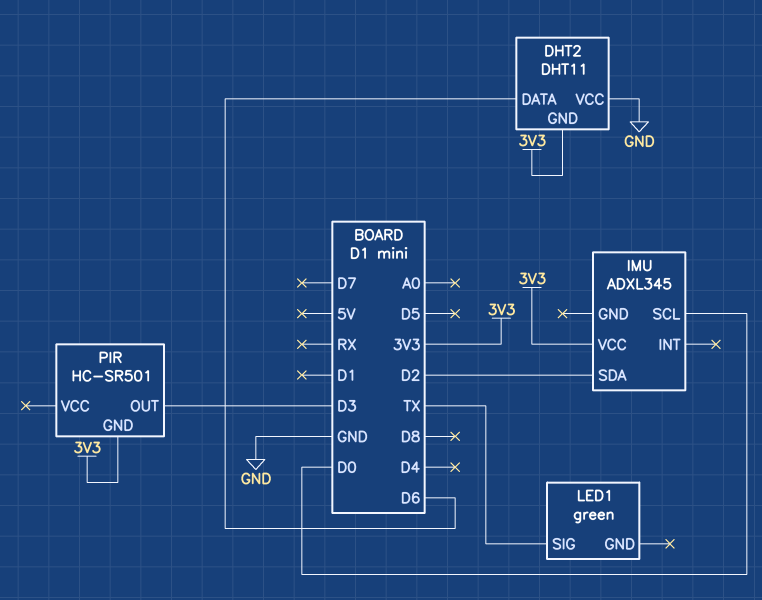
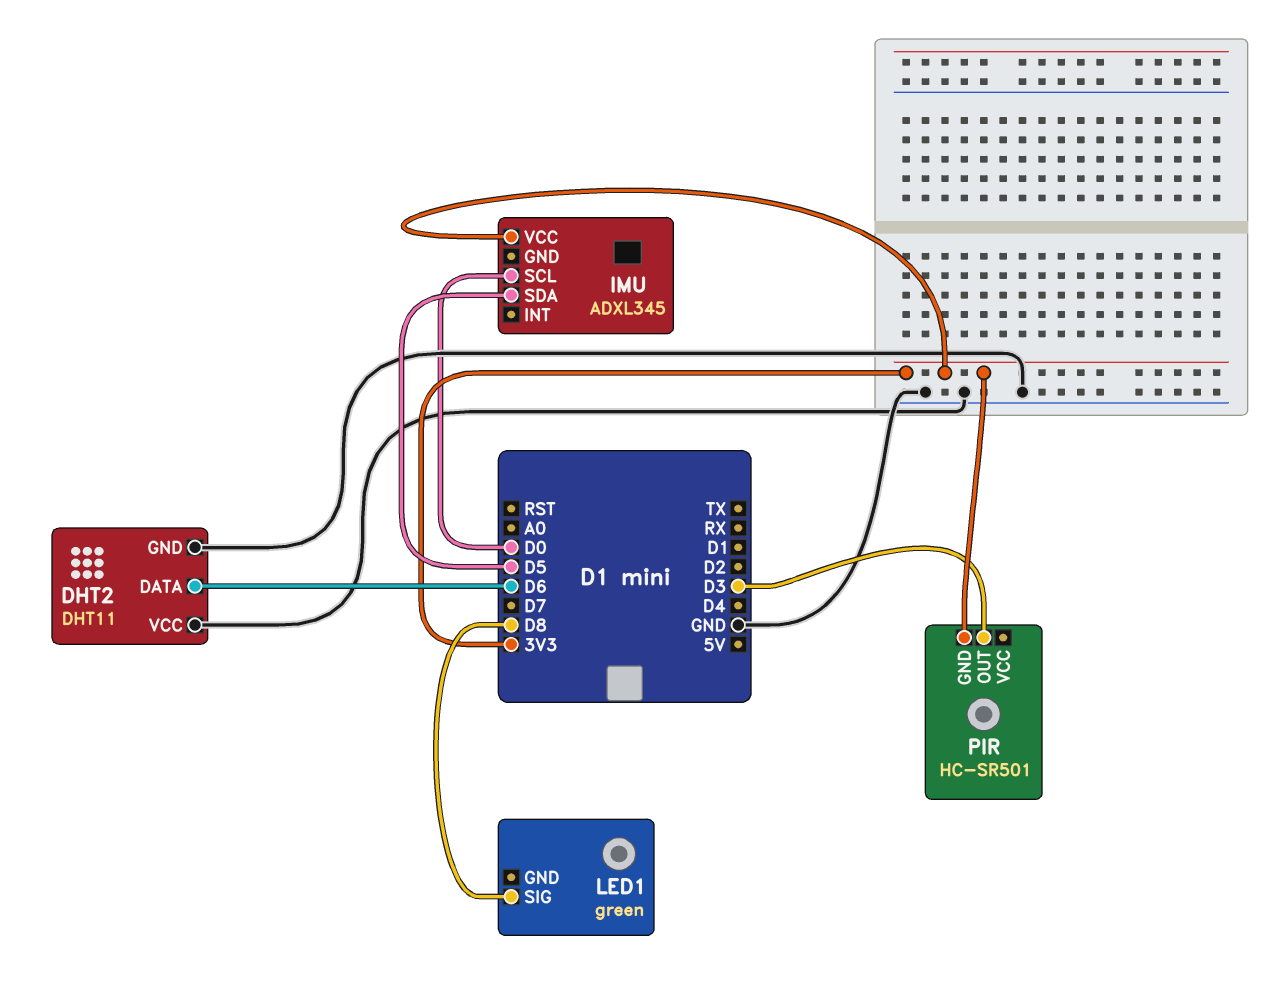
DHT2 pin GND: 3V3 -> GND
IMU pin SDA: D2 -> D5
LED1 pin SIG: TX -> D8

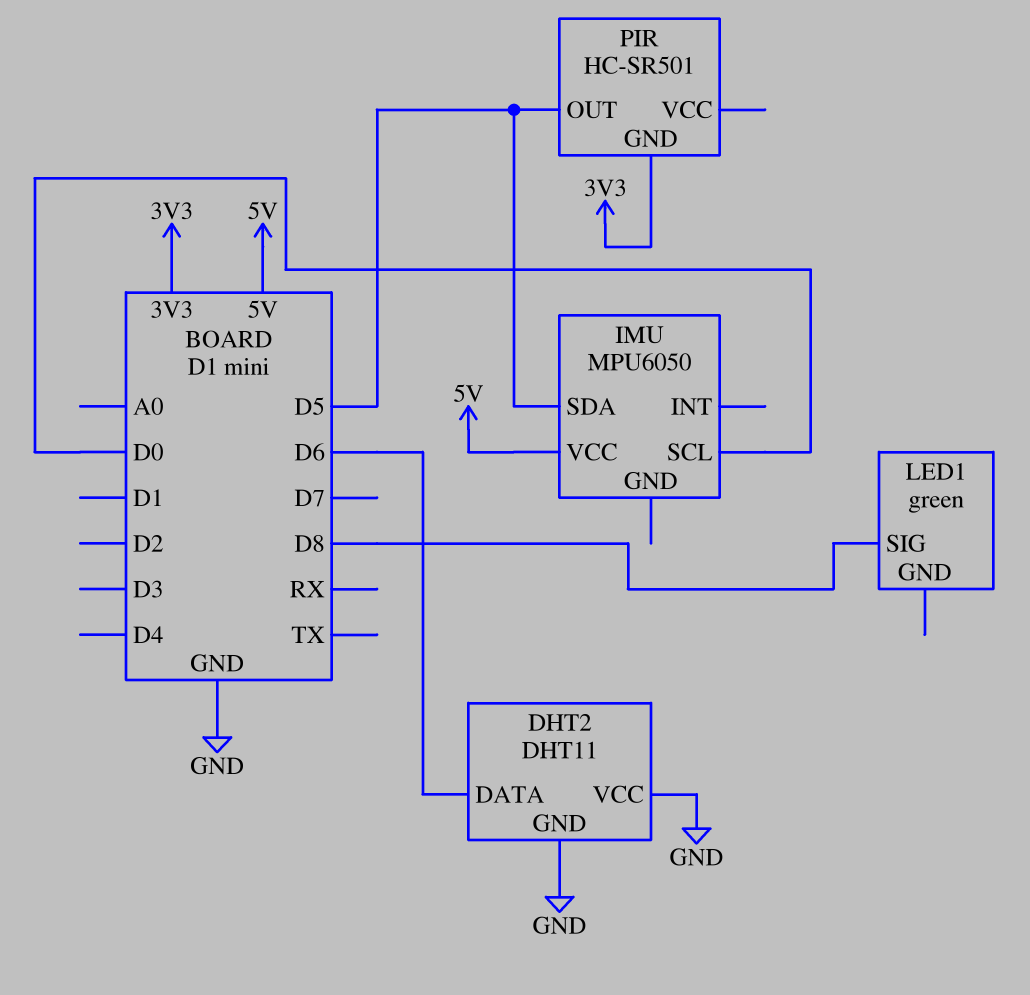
IMU: ADXL345 -> MPU6050
IMU pin VCC: 3V3 -> 5V
PIR pin OUT: D3 -> D5

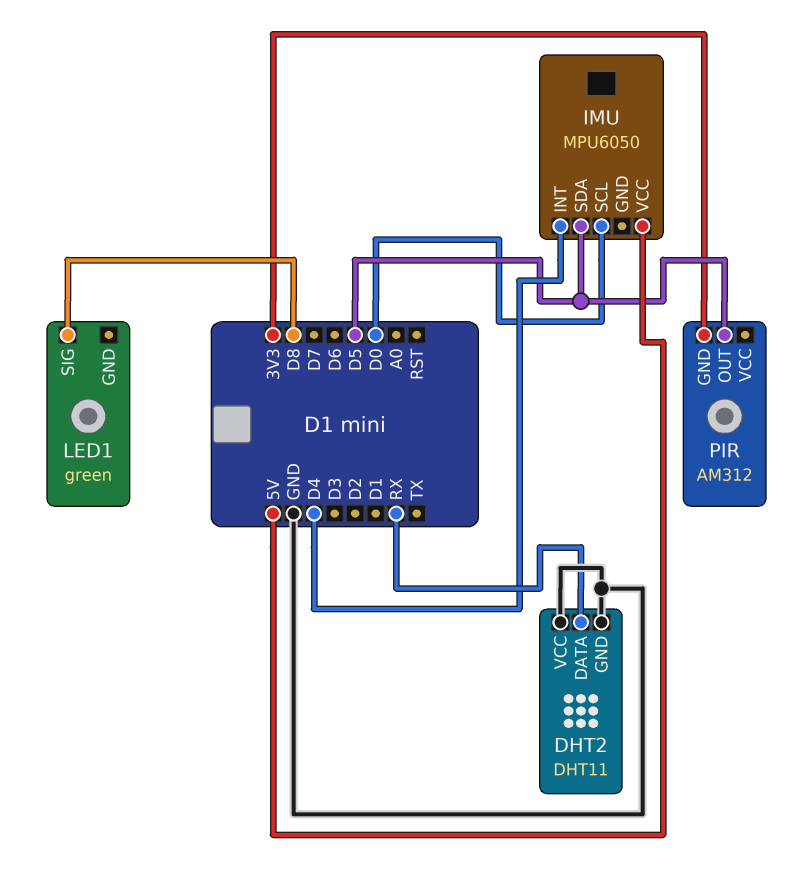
DHT2 pin DATA: D6 -> RX
IMU pin INT: none -> D4
PIR: HC-SR501 -> AM312

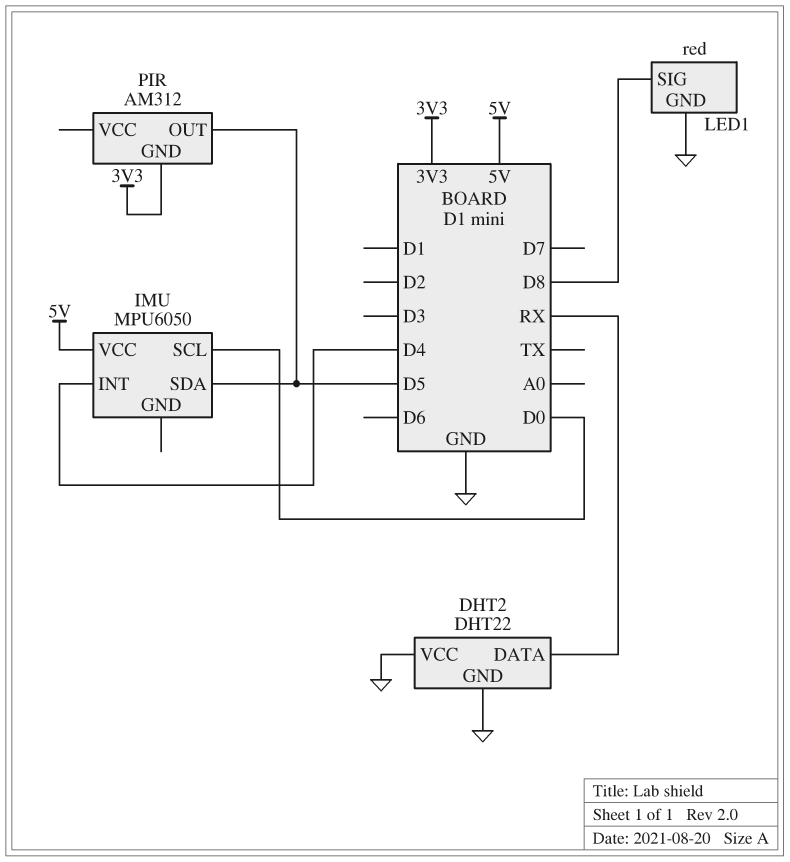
DHT2: DHT11 -> DHT22
LED1: green -> red
LED1 pin GND: none -> GND

